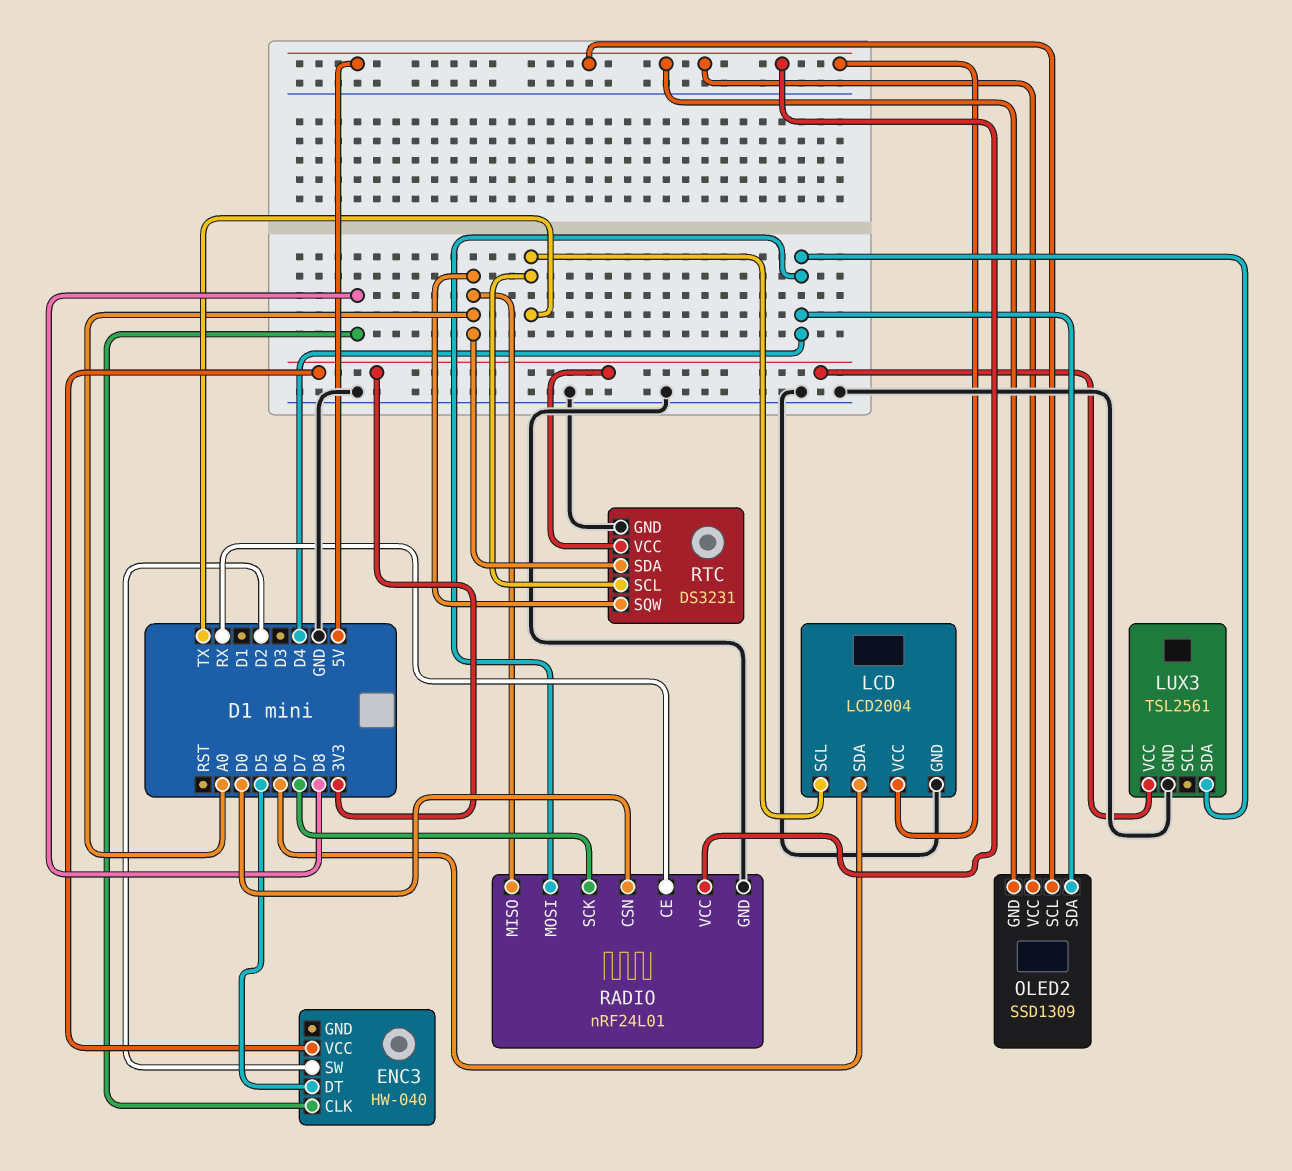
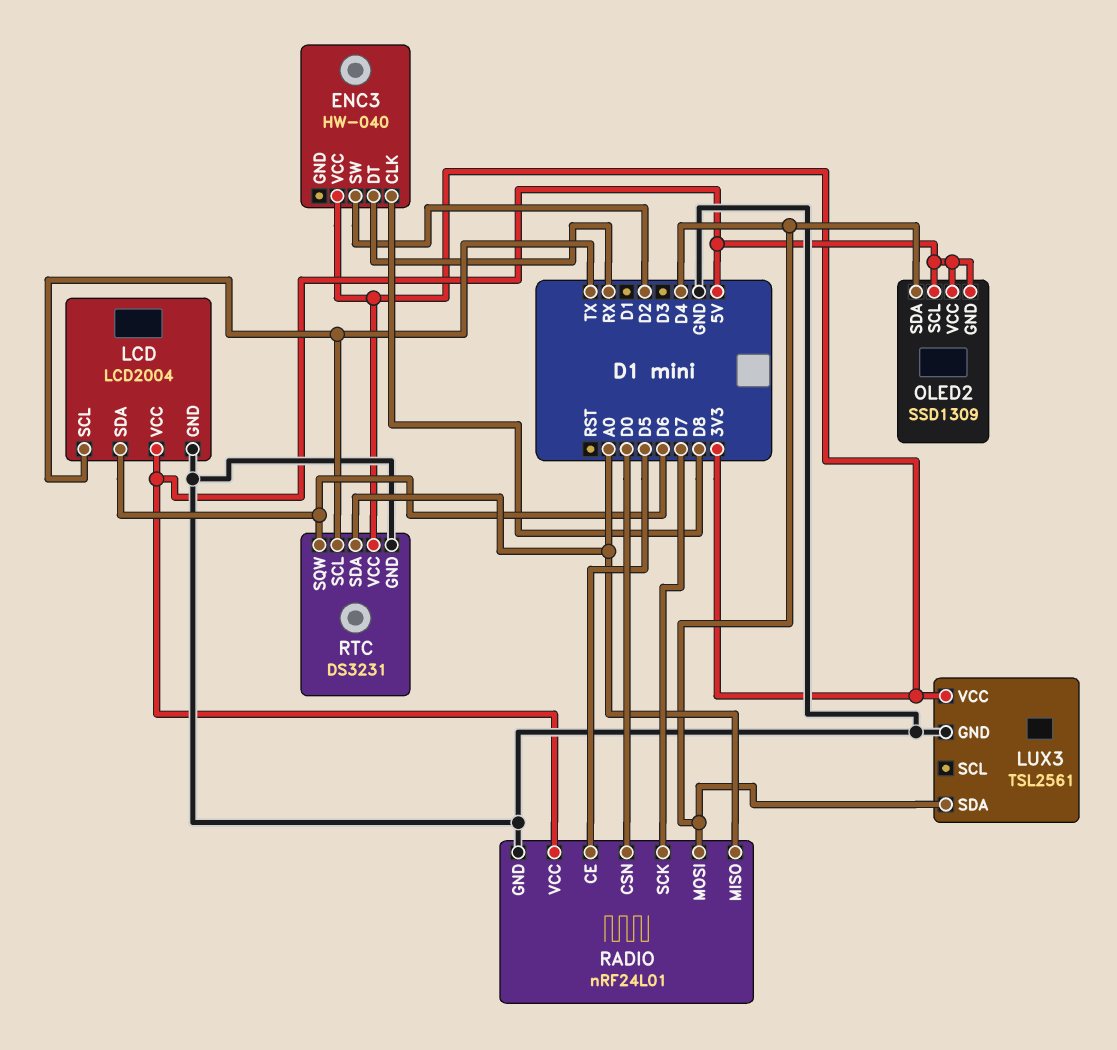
ENC3 pin DT: D5 -> RX
RADIO pin CE: RX -> D5
RTC pin SQW: A0 -> D6

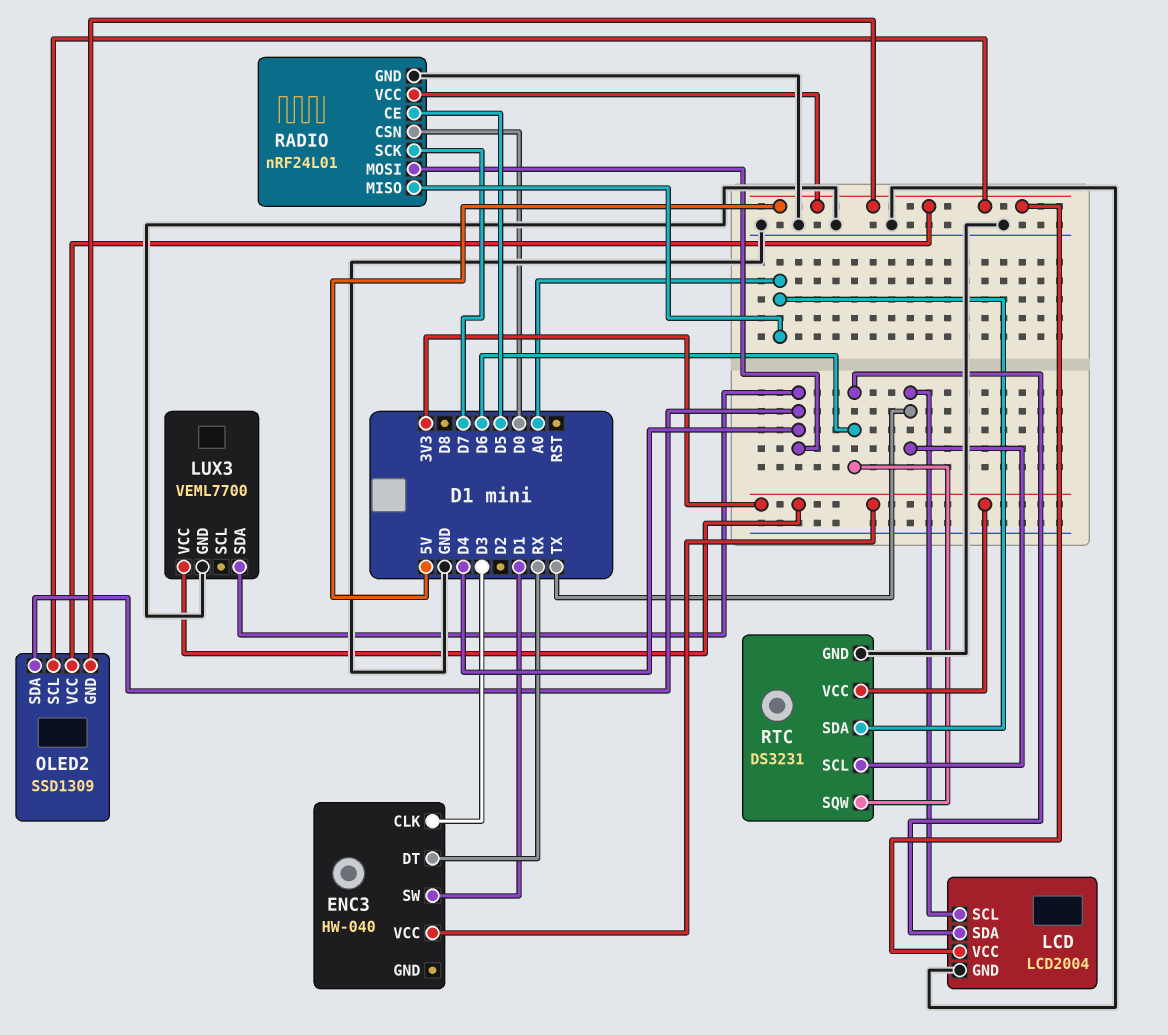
ENC3 pin CLK: D8 -> D3
ENC3 pin SW: D2 -> D1
LUX3: TSL2561 -> VEML7700

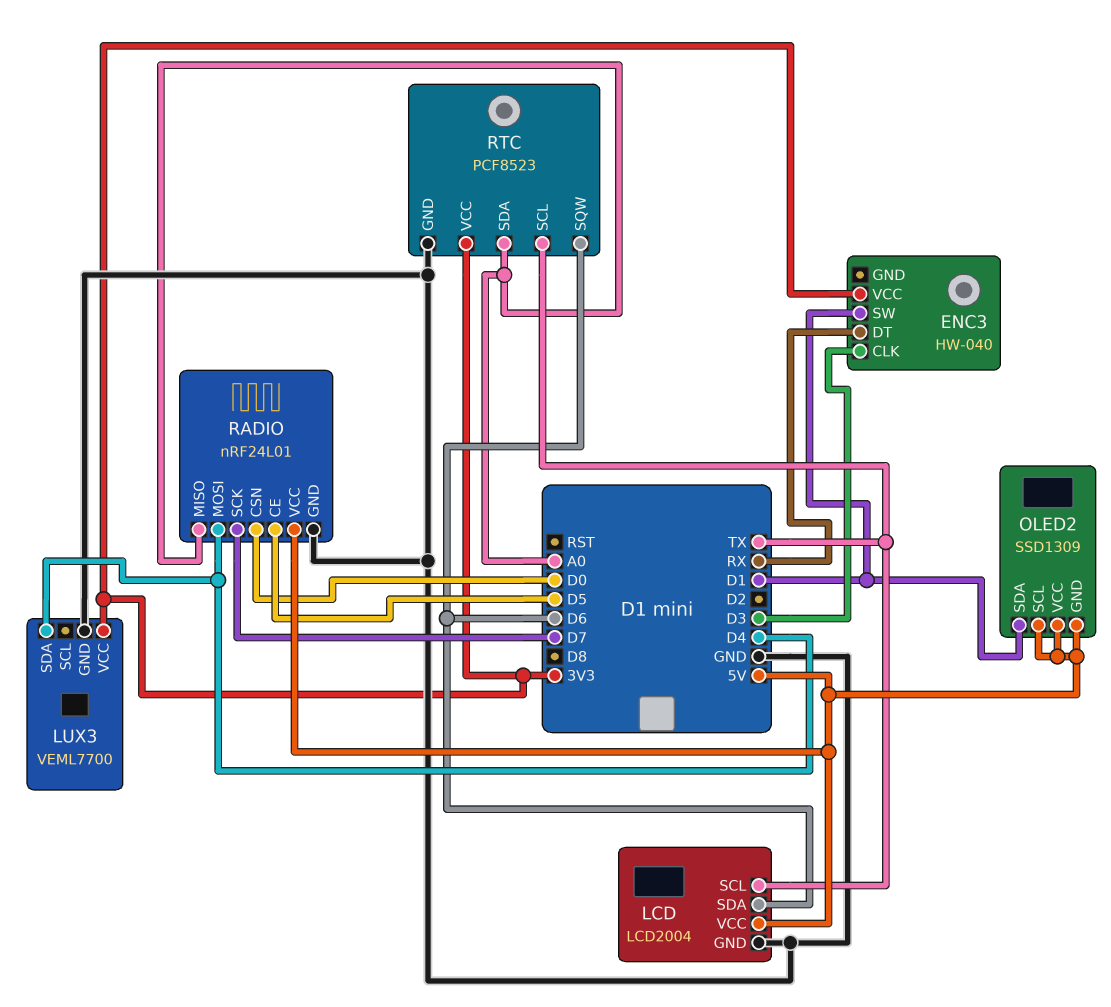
OLED2 pin SDA: D4 -> D1
RTC: DS3231 -> PCF8523

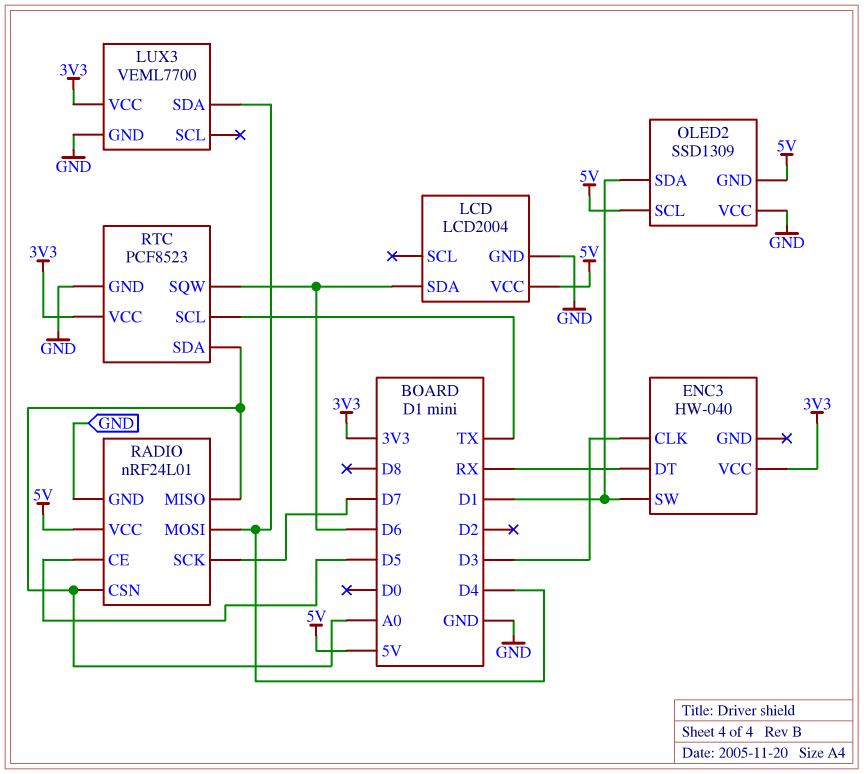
LCD pin SCL: TX -> none
OLED2 pin VCC: 5V -> GND
RADIO pin CSN: D0 -> A0

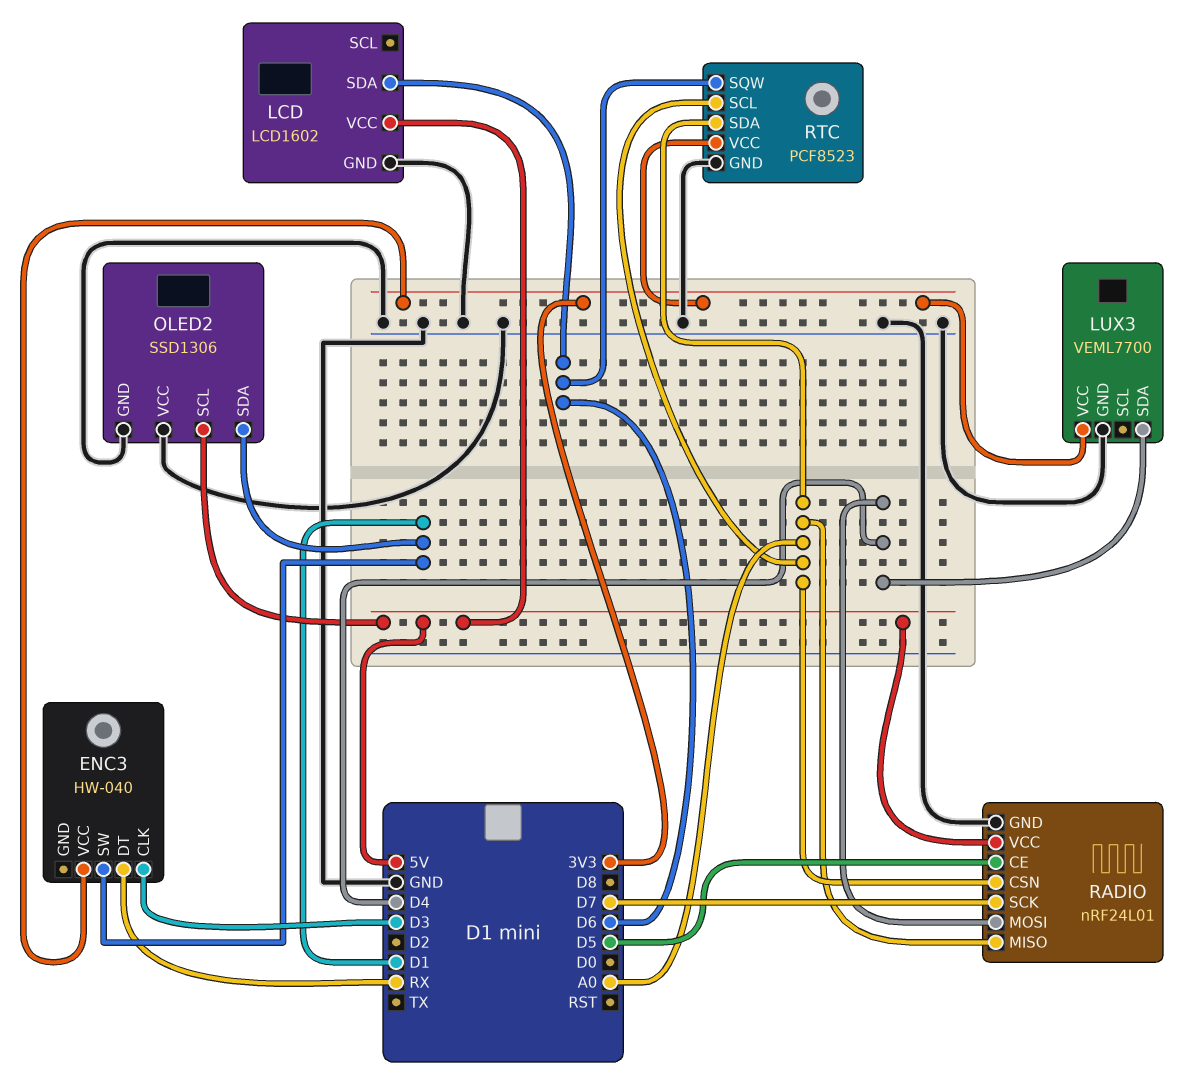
LCD: LCD2004 -> LCD1602
OLED2: SSD1309 -> SSD1306
OLED2 pin GND: 5V -> GND
RTC pin SCL: TX -> A0

